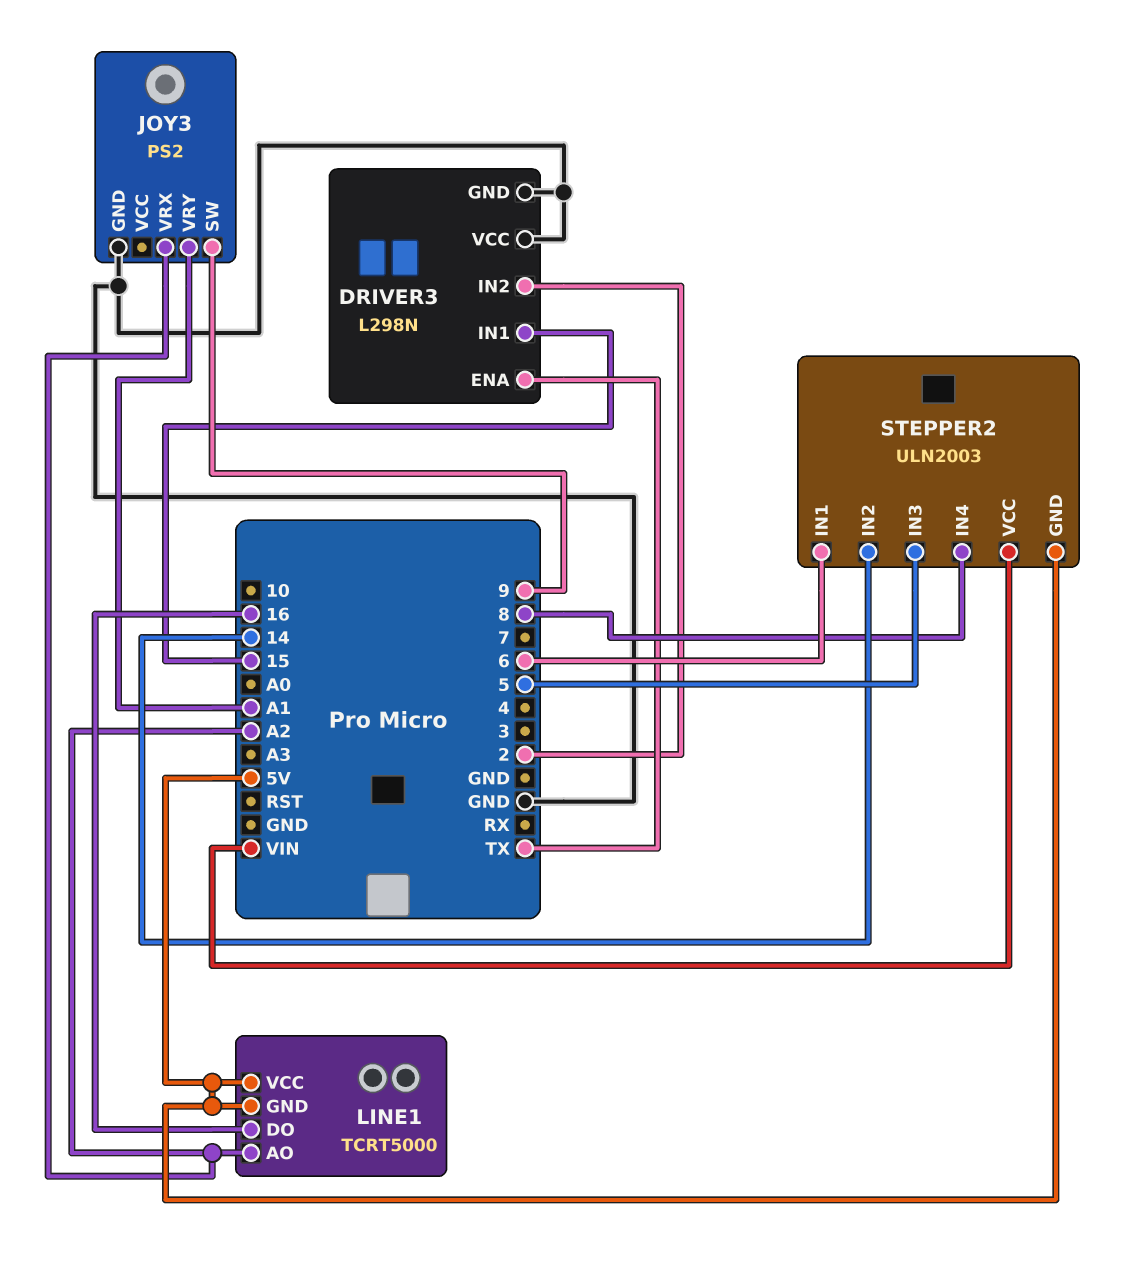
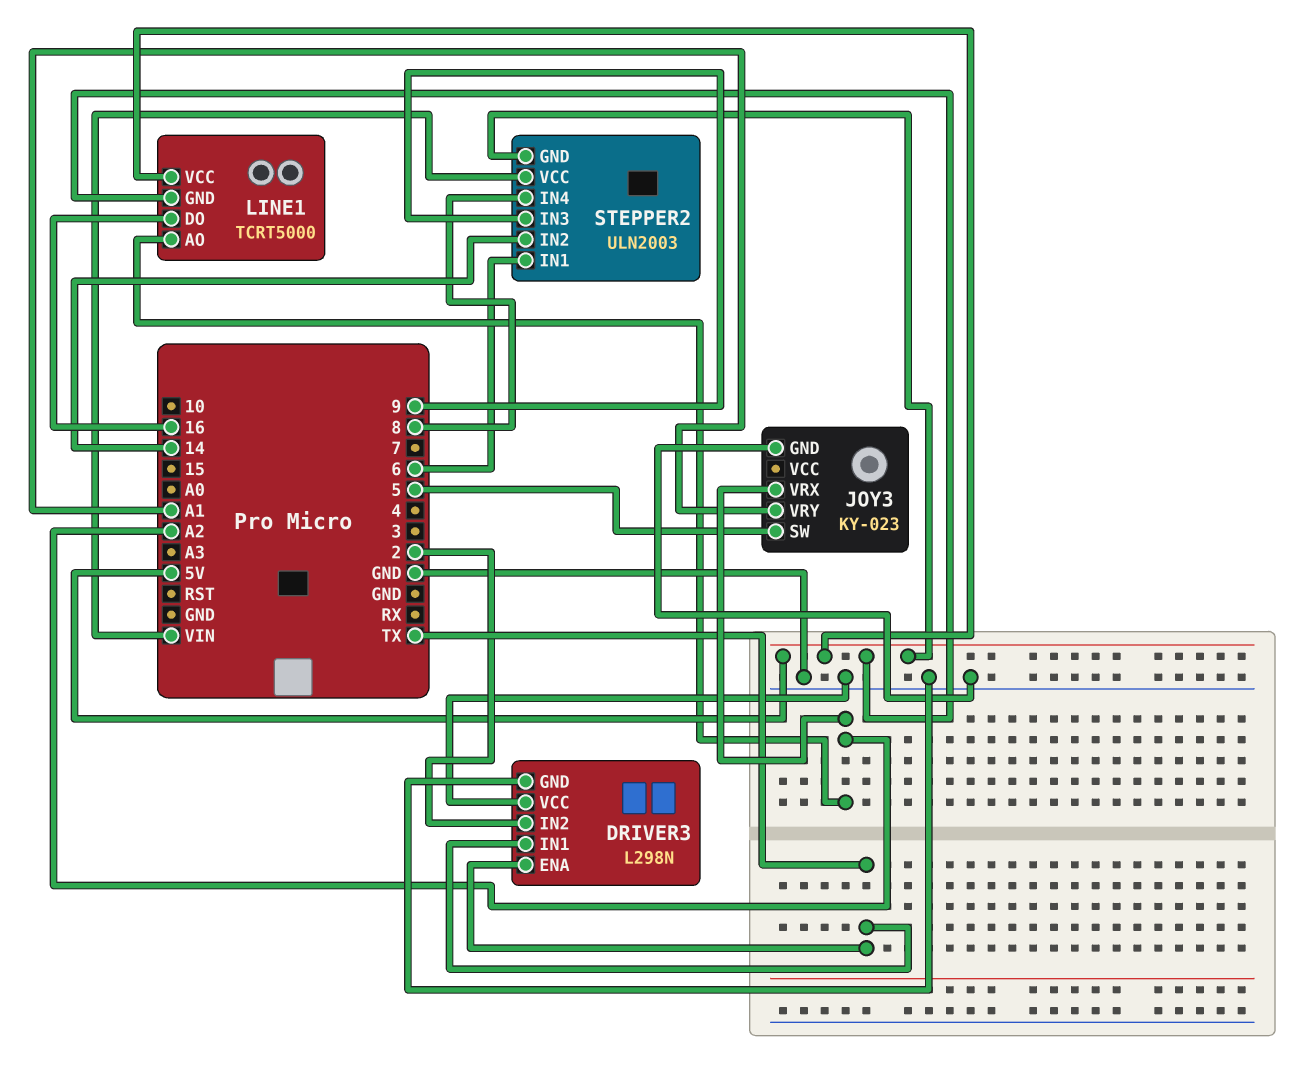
DRIVER3 pin IN1: 15 -> TX
JOY3: PS2 -> KY-023
JOY3 pin SW: 9 -> 5
STEPPER2 pin IN3: 5 -> 9

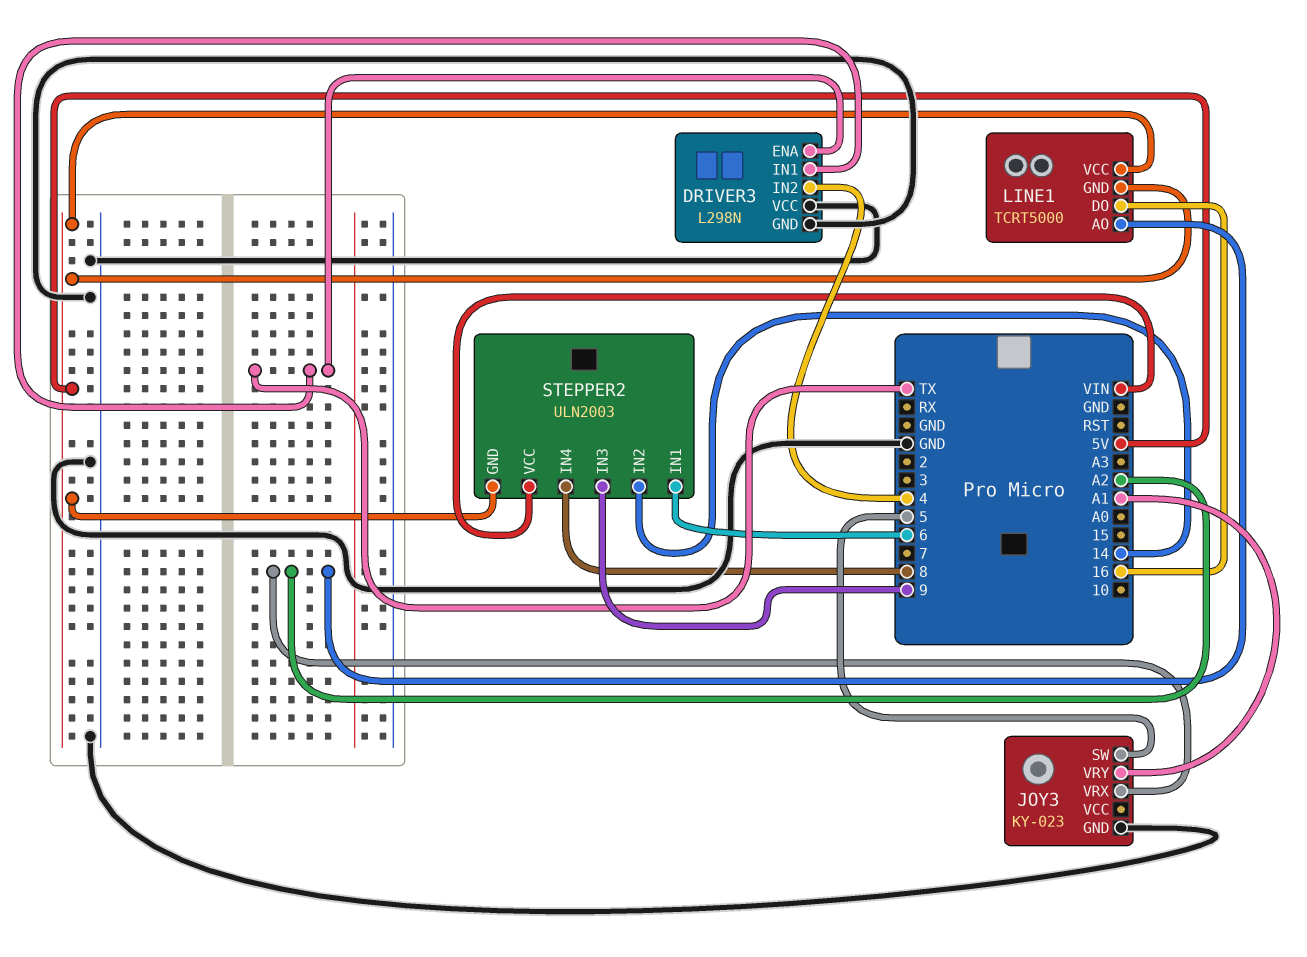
DRIVER3 pin IN2: 2 -> 4

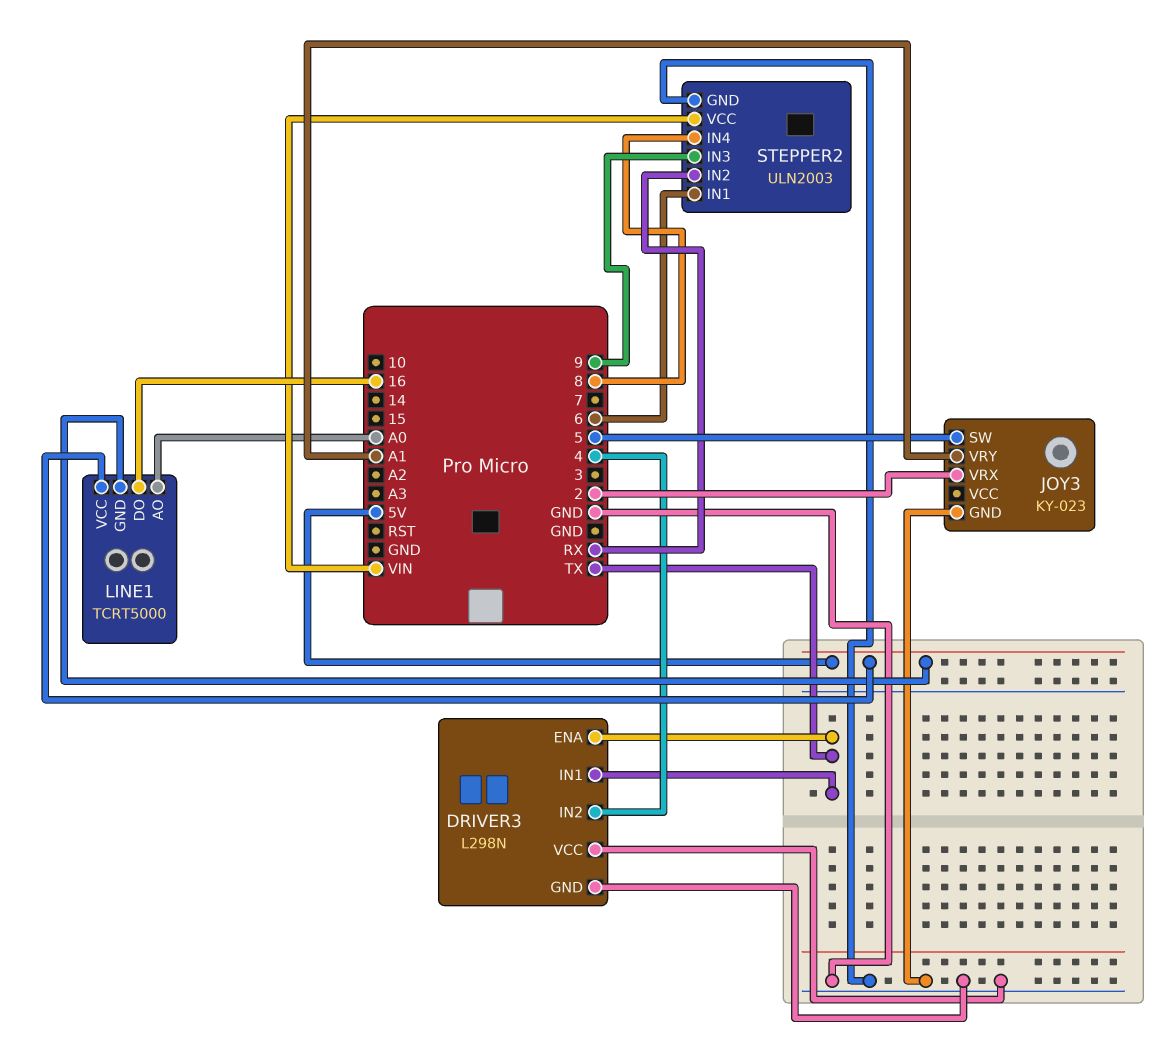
JOY3 pin VRX: A2 -> 2
LINE1 pin AO: A2 -> A0
STEPPER2 pin GND: 5V -> GND
STEPPER2 pin IN2: 14 -> RX

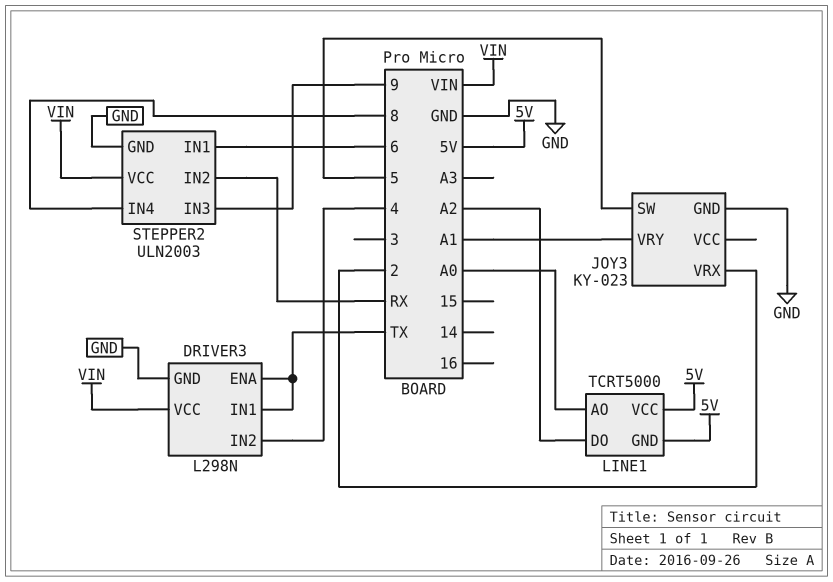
DRIVER3 pin VCC: GND -> VIN
LINE1 pin DO: 16 -> A2

